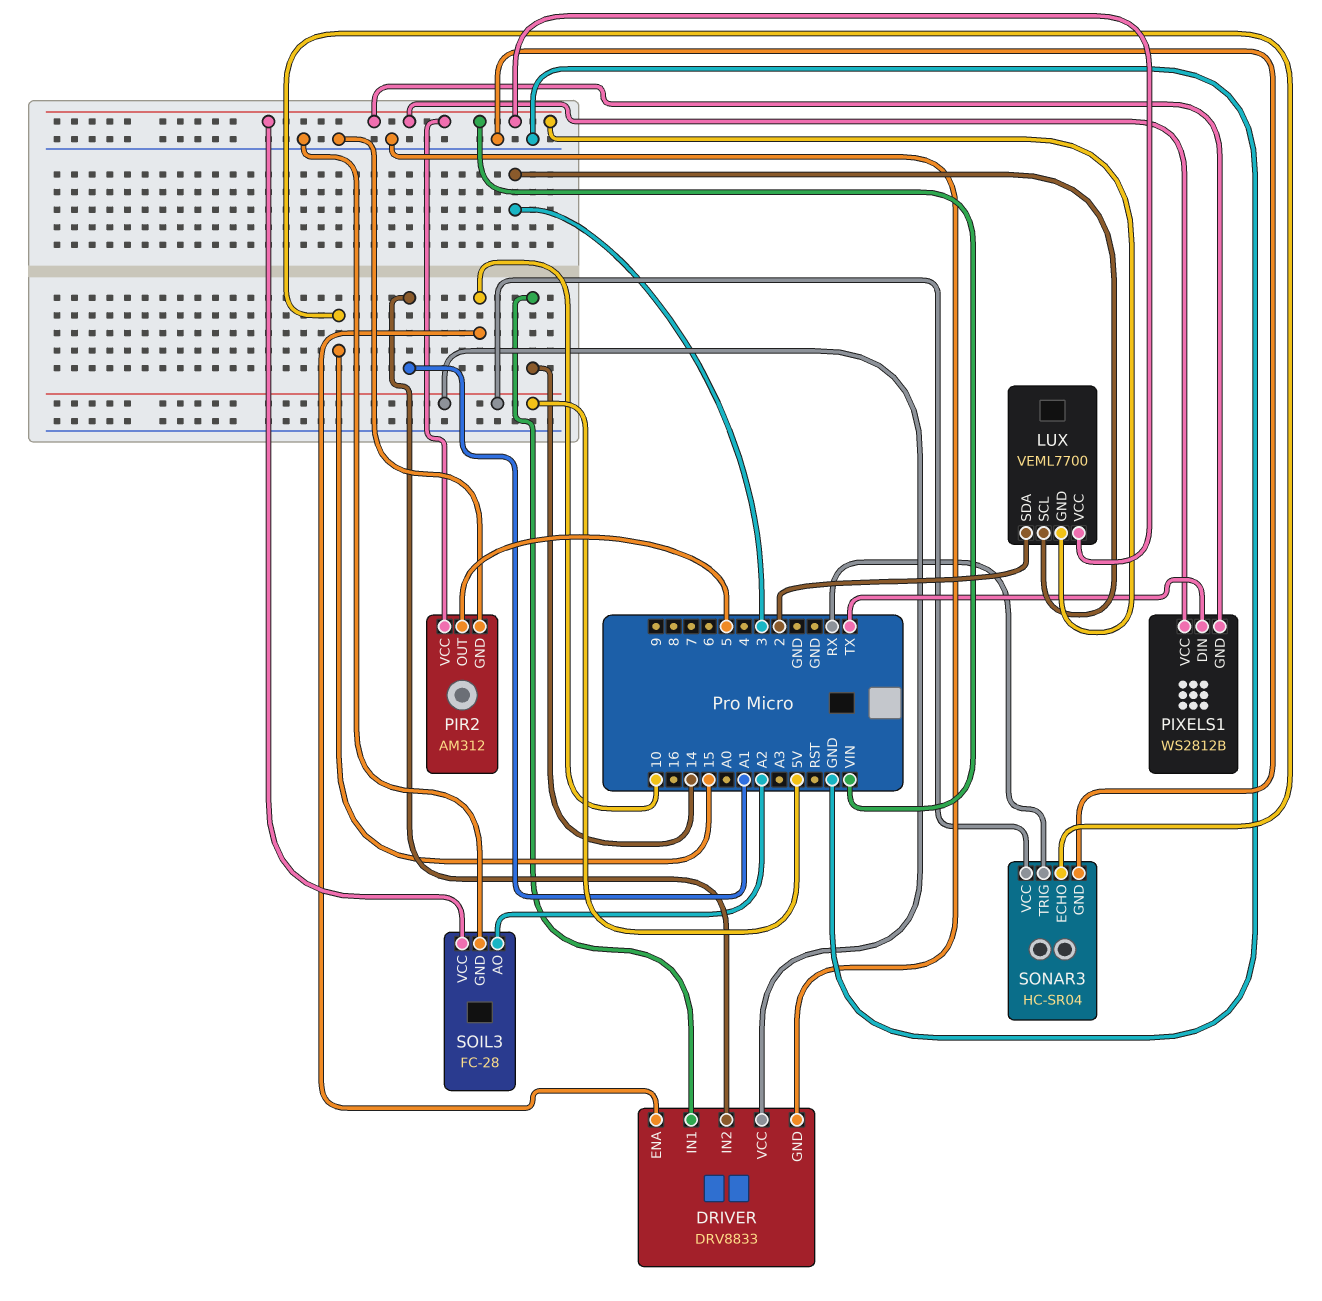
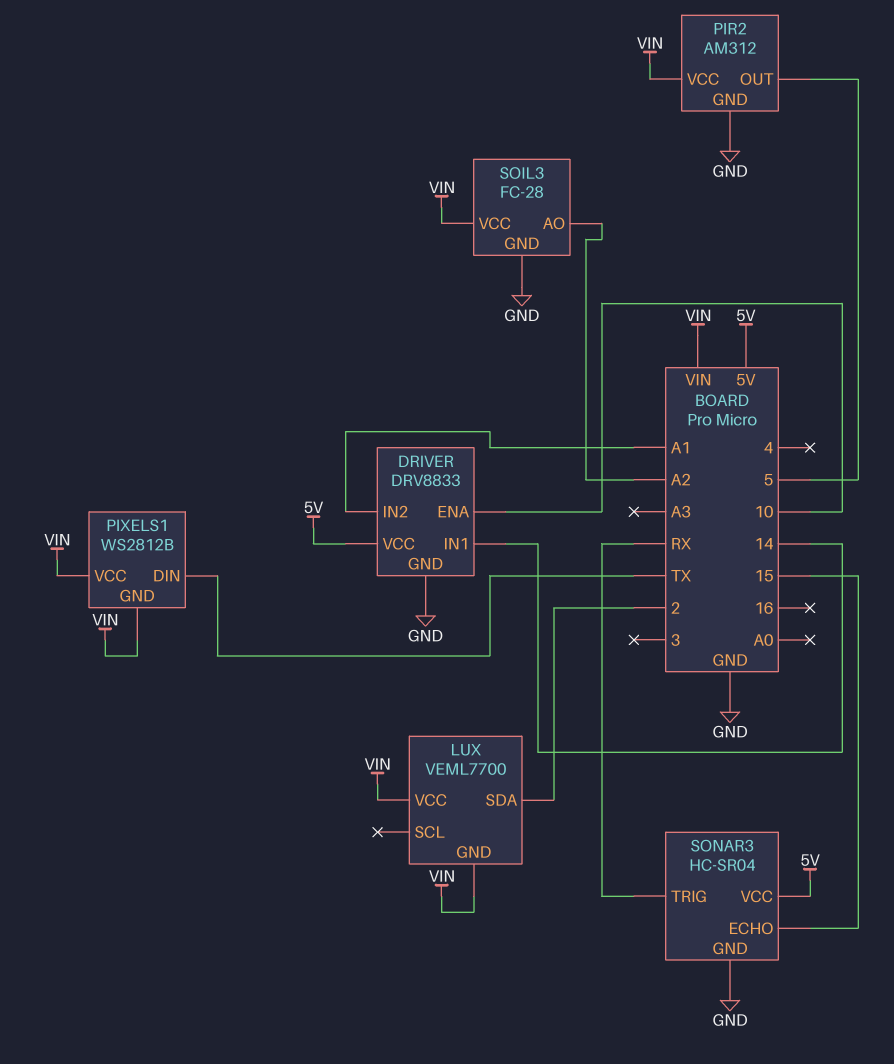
LUX pin SCL: 3 -> none

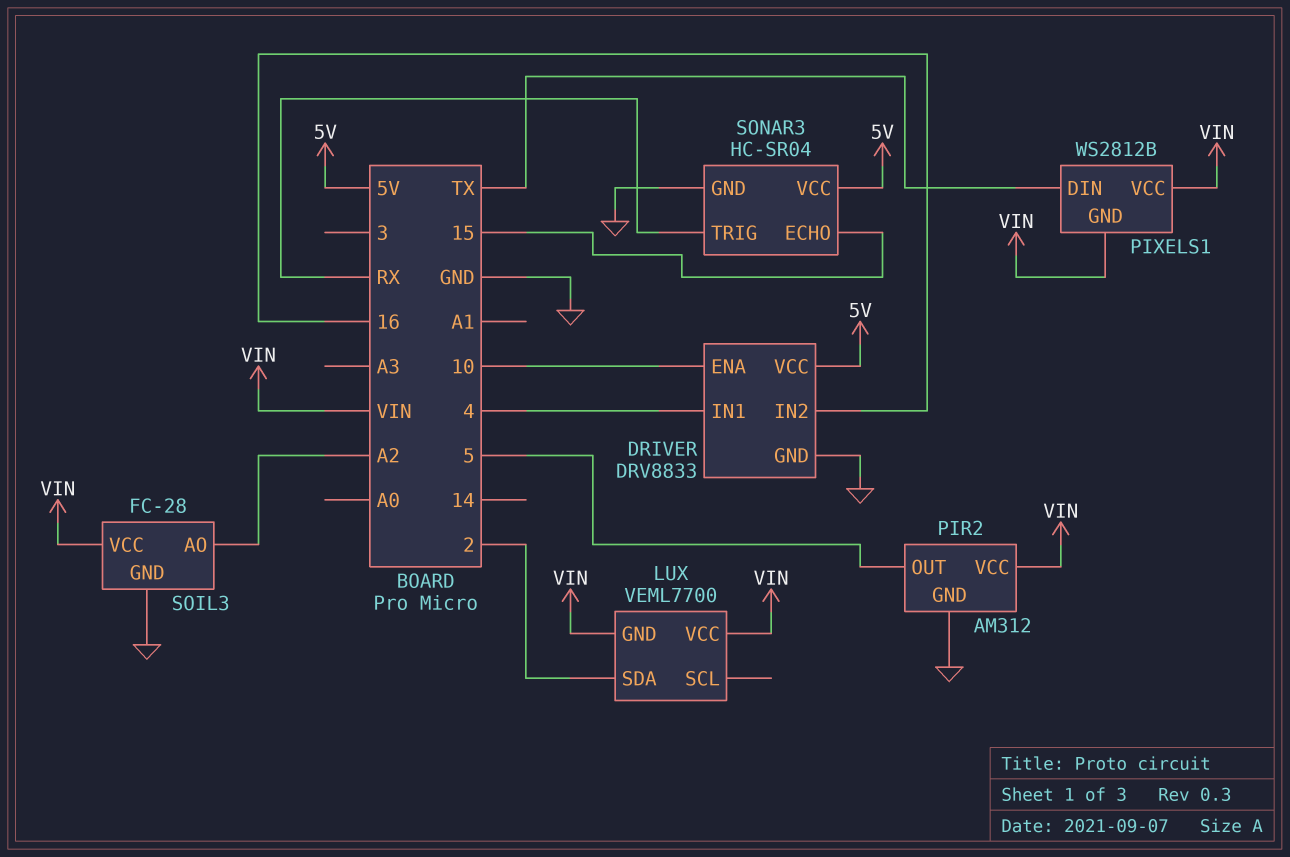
DRIVER pin IN1: 14 -> 4
DRIVER pin IN2: A1 -> 16

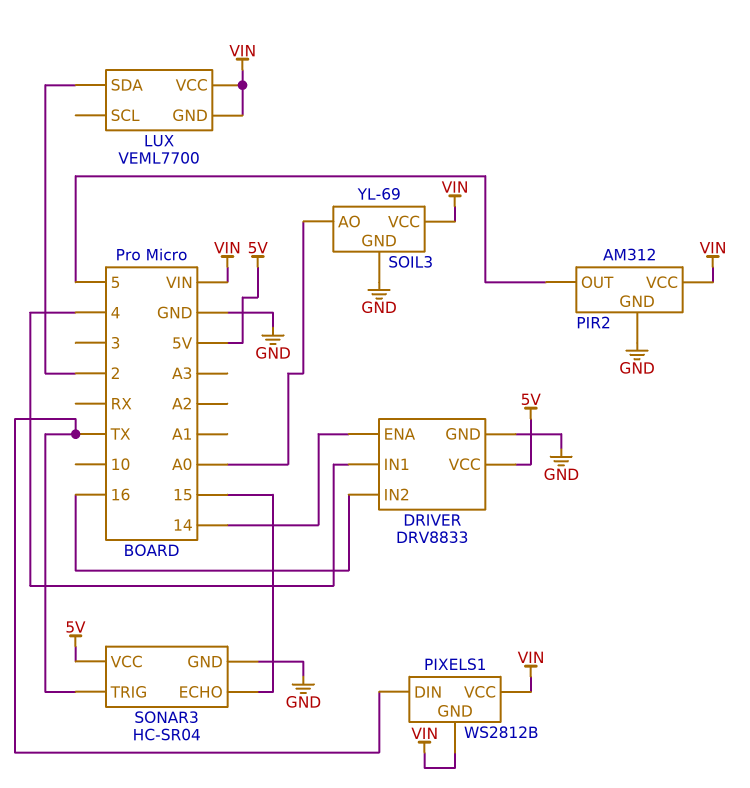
DRIVER pin ENA: 10 -> 14
SOIL3: FC-28 -> YL-69
SOIL3 pin AO: A2 -> A0
SONAR3 pin TRIG: RX -> TX

